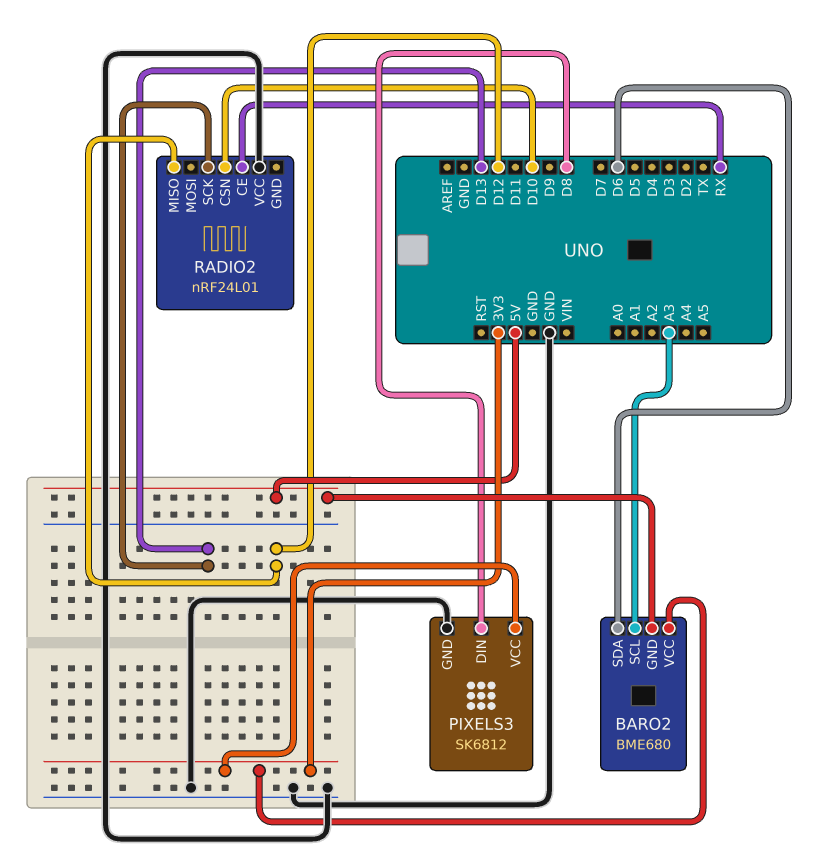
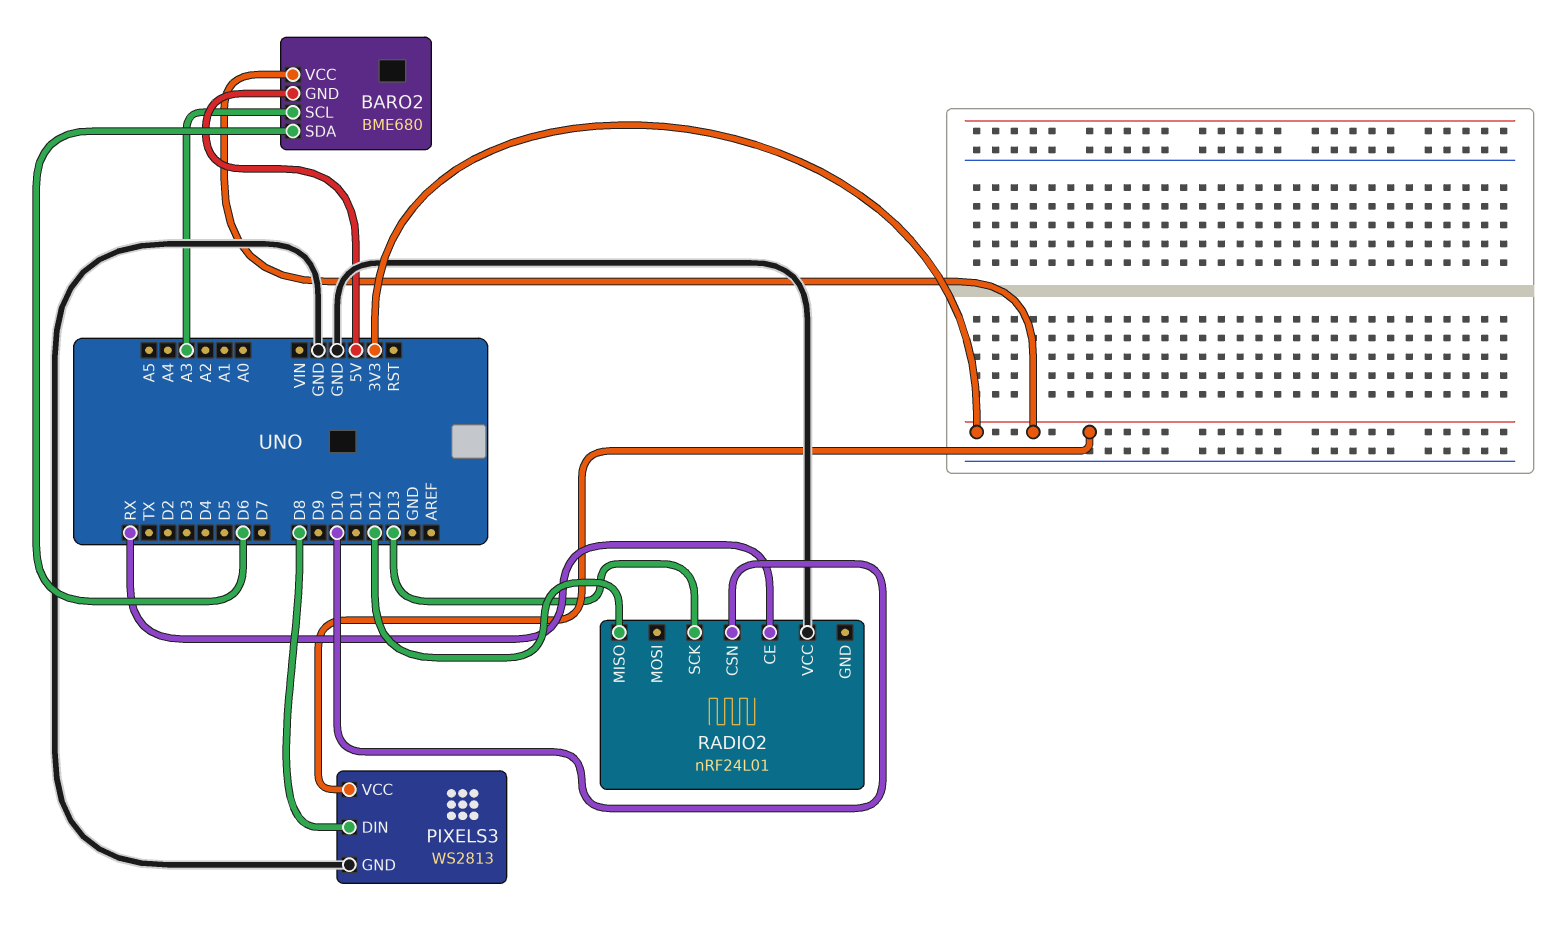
PIXELS3: SK6812 -> WS2813

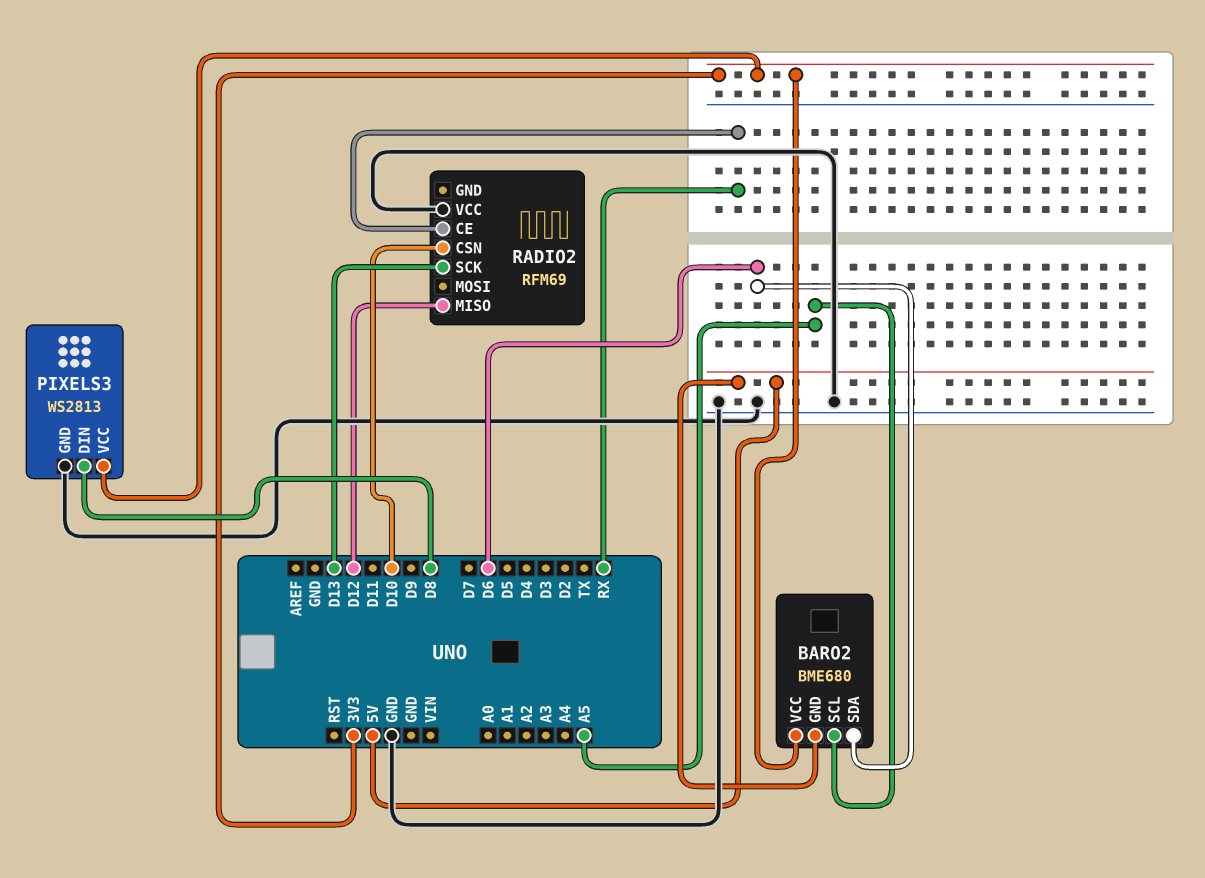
BARO2 pin SCL: A3 -> A5
RADIO2: nRF24L01 -> RFM69

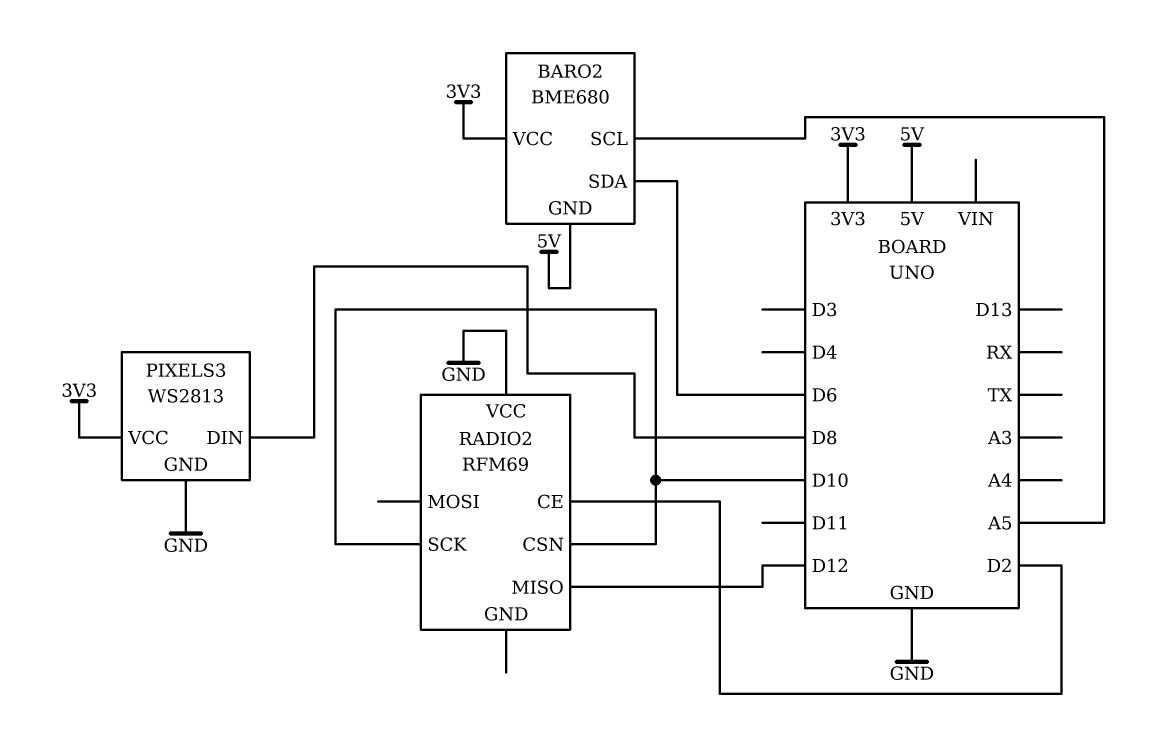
RADIO2 pin CE: RX -> D2
RADIO2 pin SCK: D13 -> D10

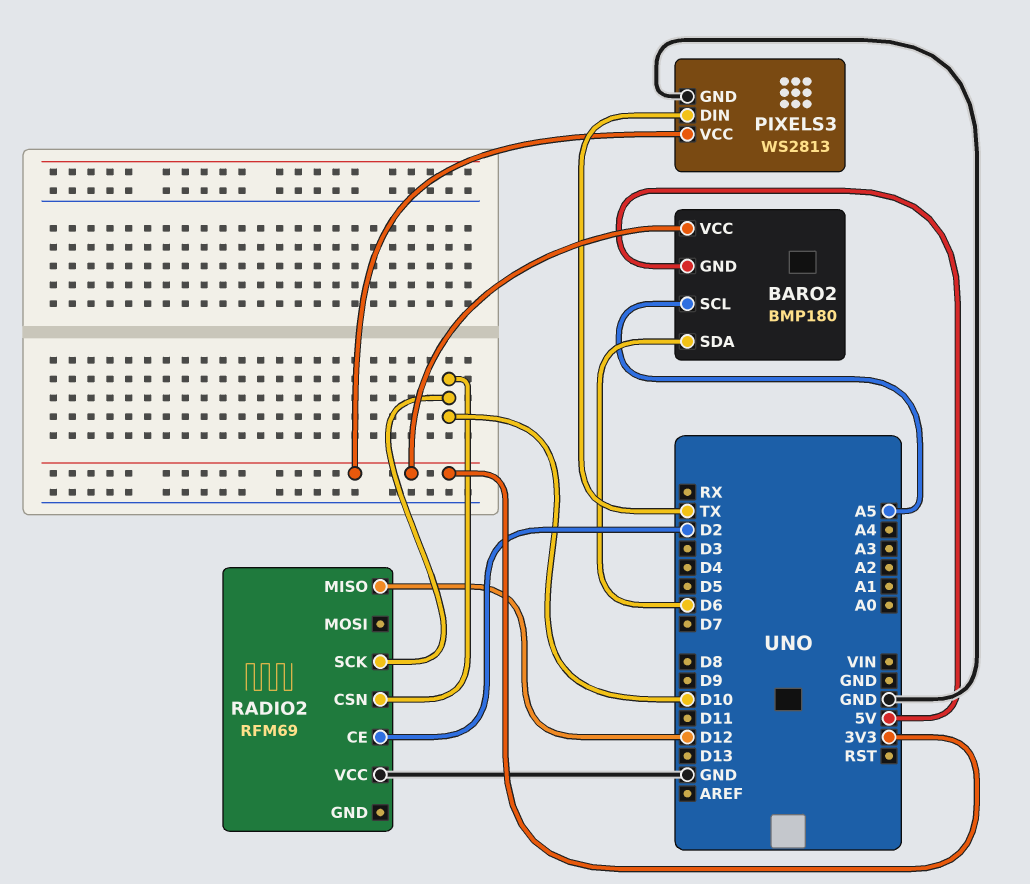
BARO2: BME680 -> BMP180
PIXELS3 pin DIN: D8 -> TX

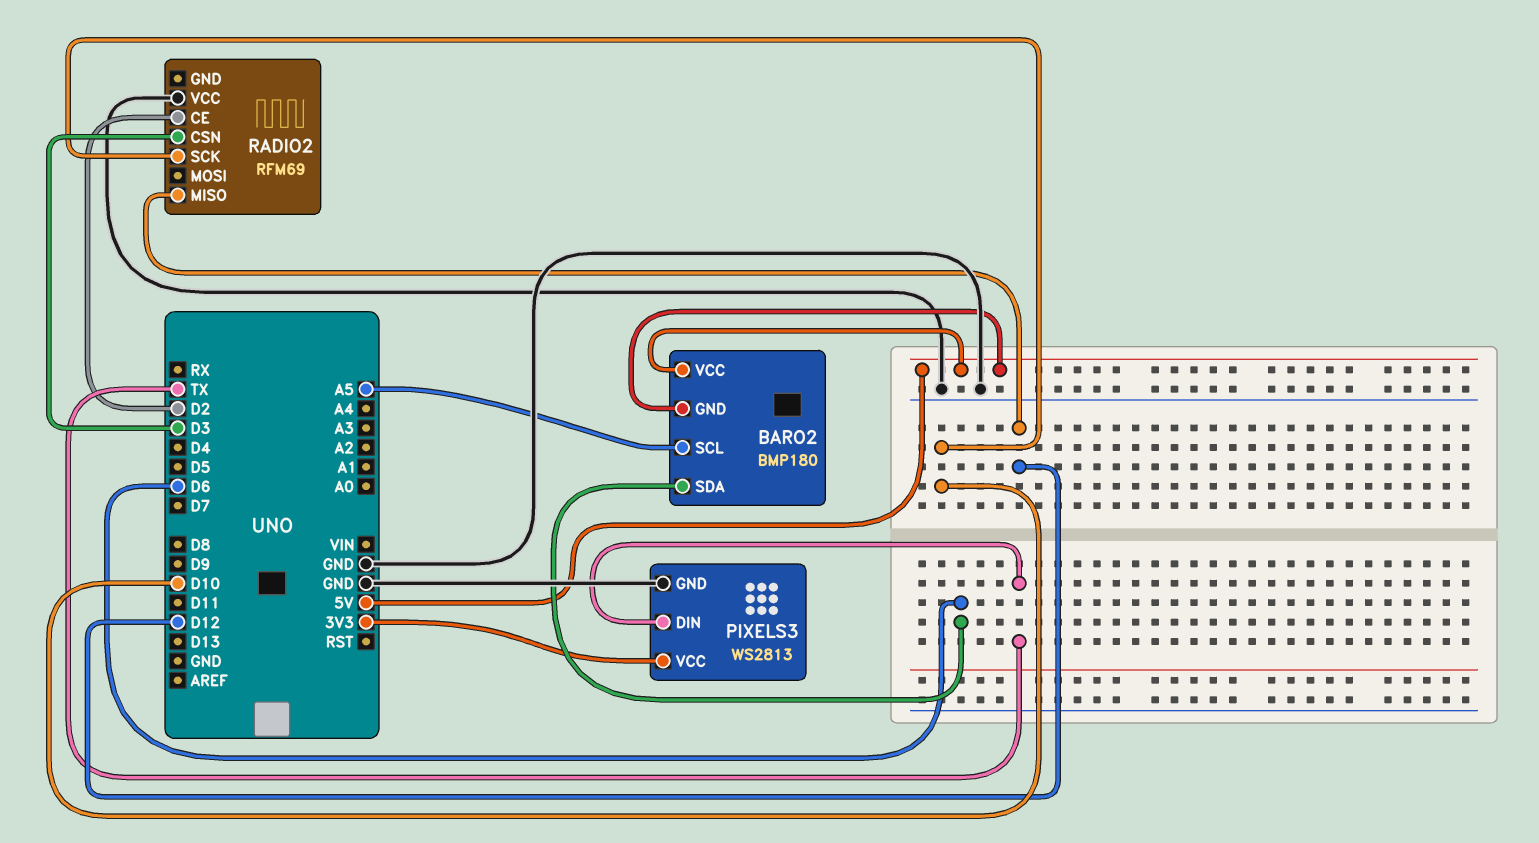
BARO2 pin VCC: 3V3 -> 5V
RADIO2 pin CSN: D10 -> D3

